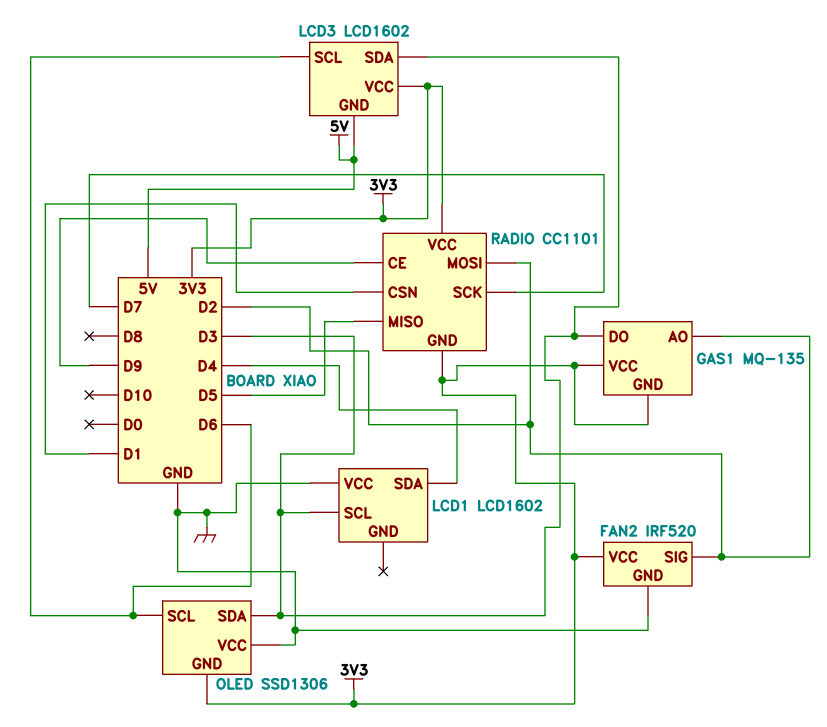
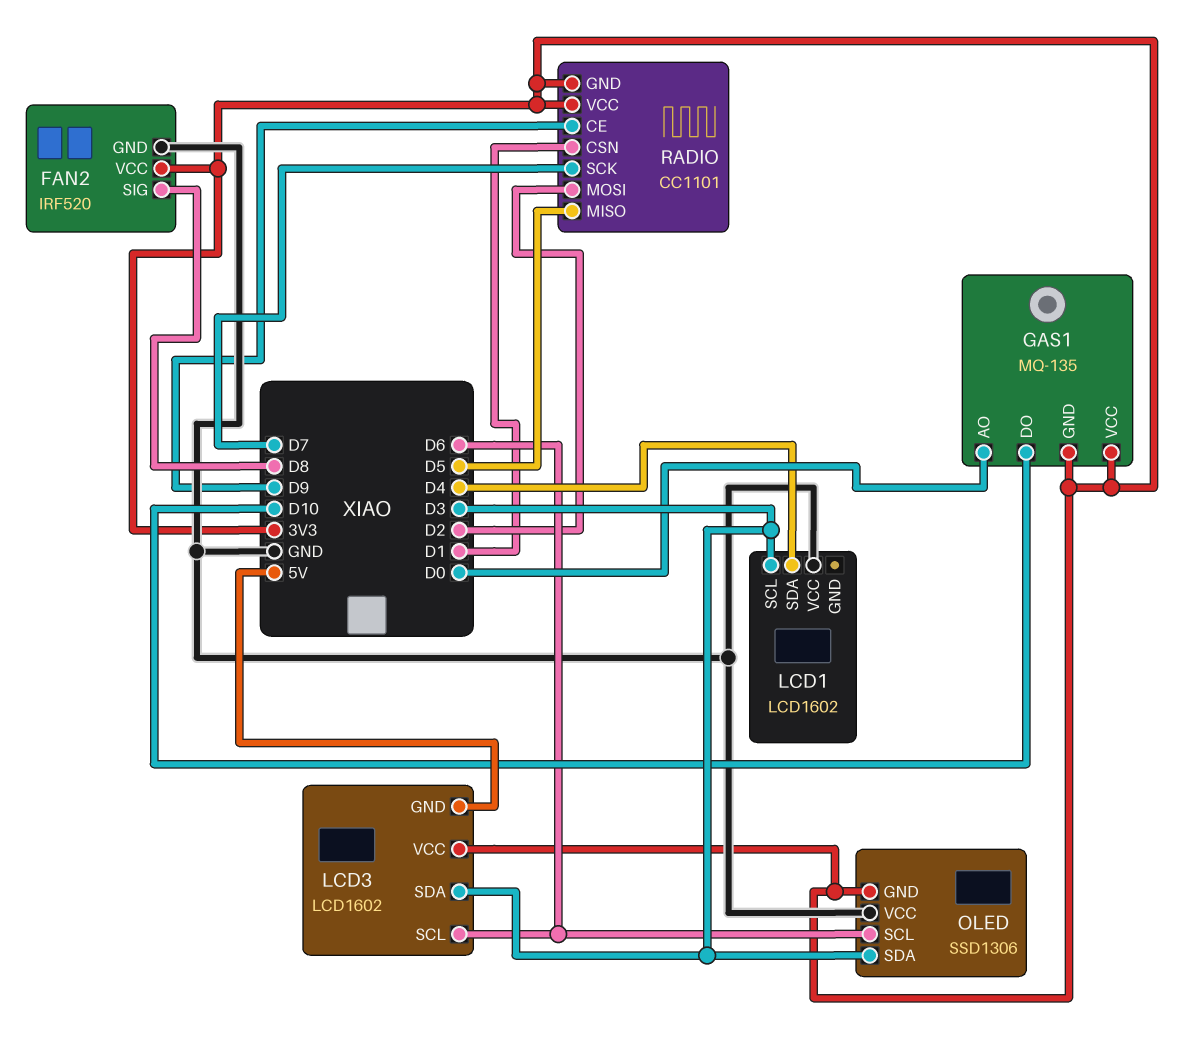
FAN2 pin SIG: D2 -> D8
GAS1 pin AO: D2 -> D0
GAS1 pin DO: D3 -> D10

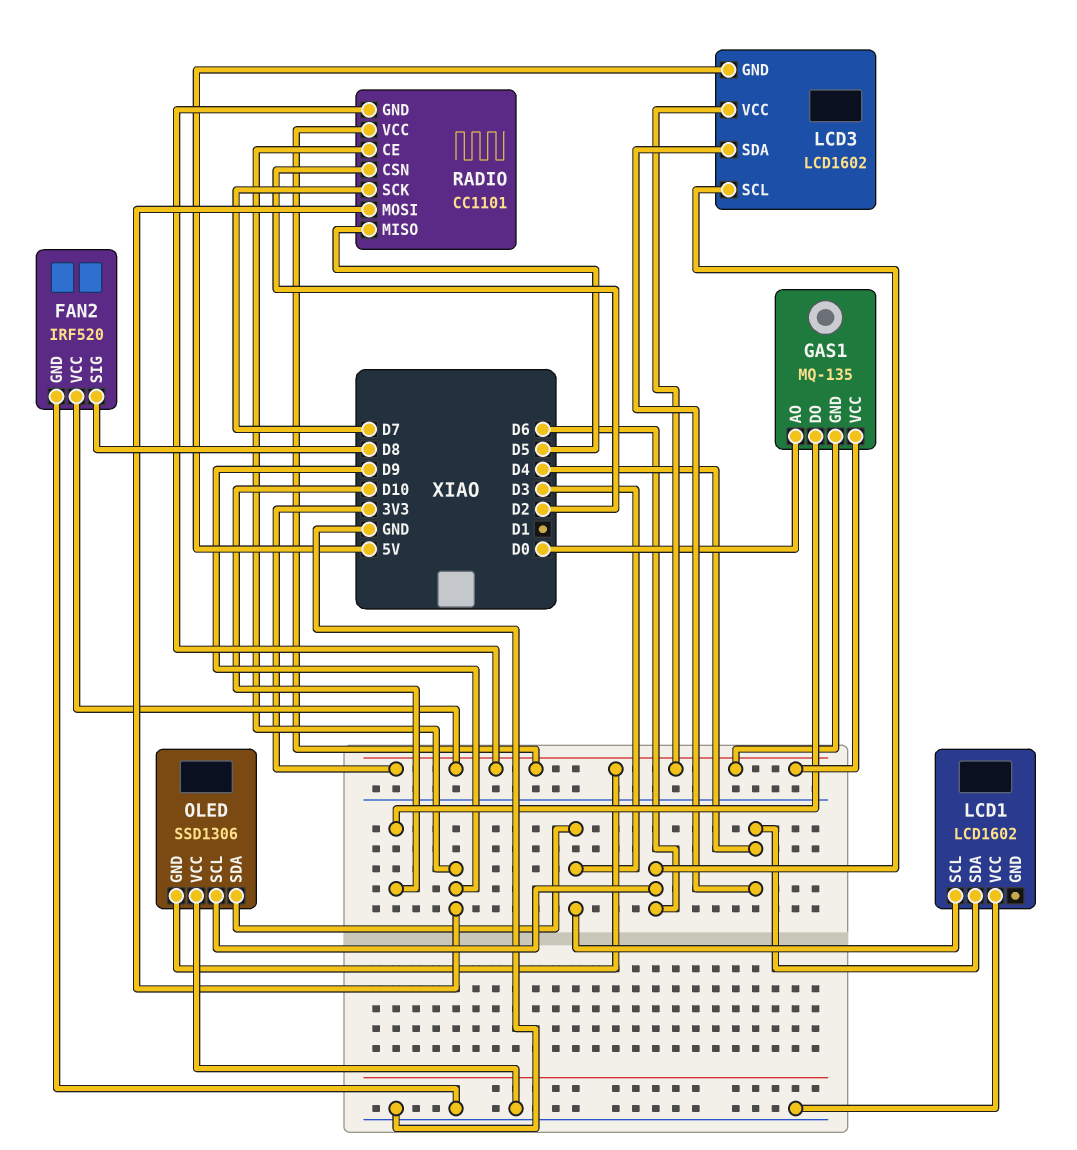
LCD3 pin SDA: D3 -> D4
RADIO pin CSN: D1 -> D2
RADIO pin MOSI: D2 -> D9

